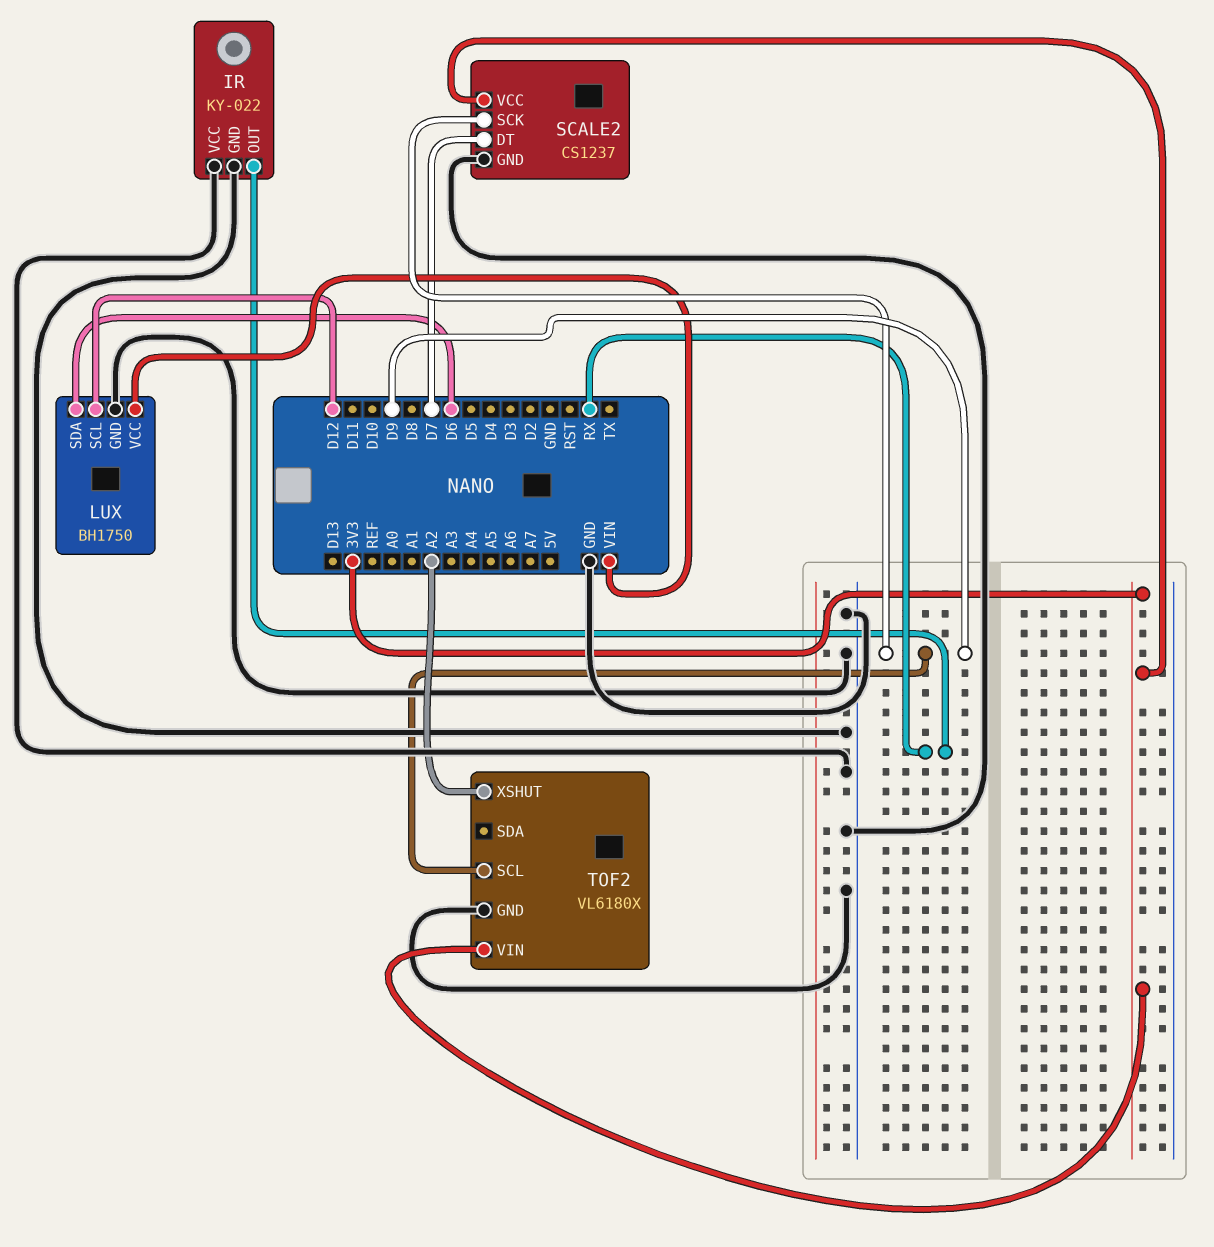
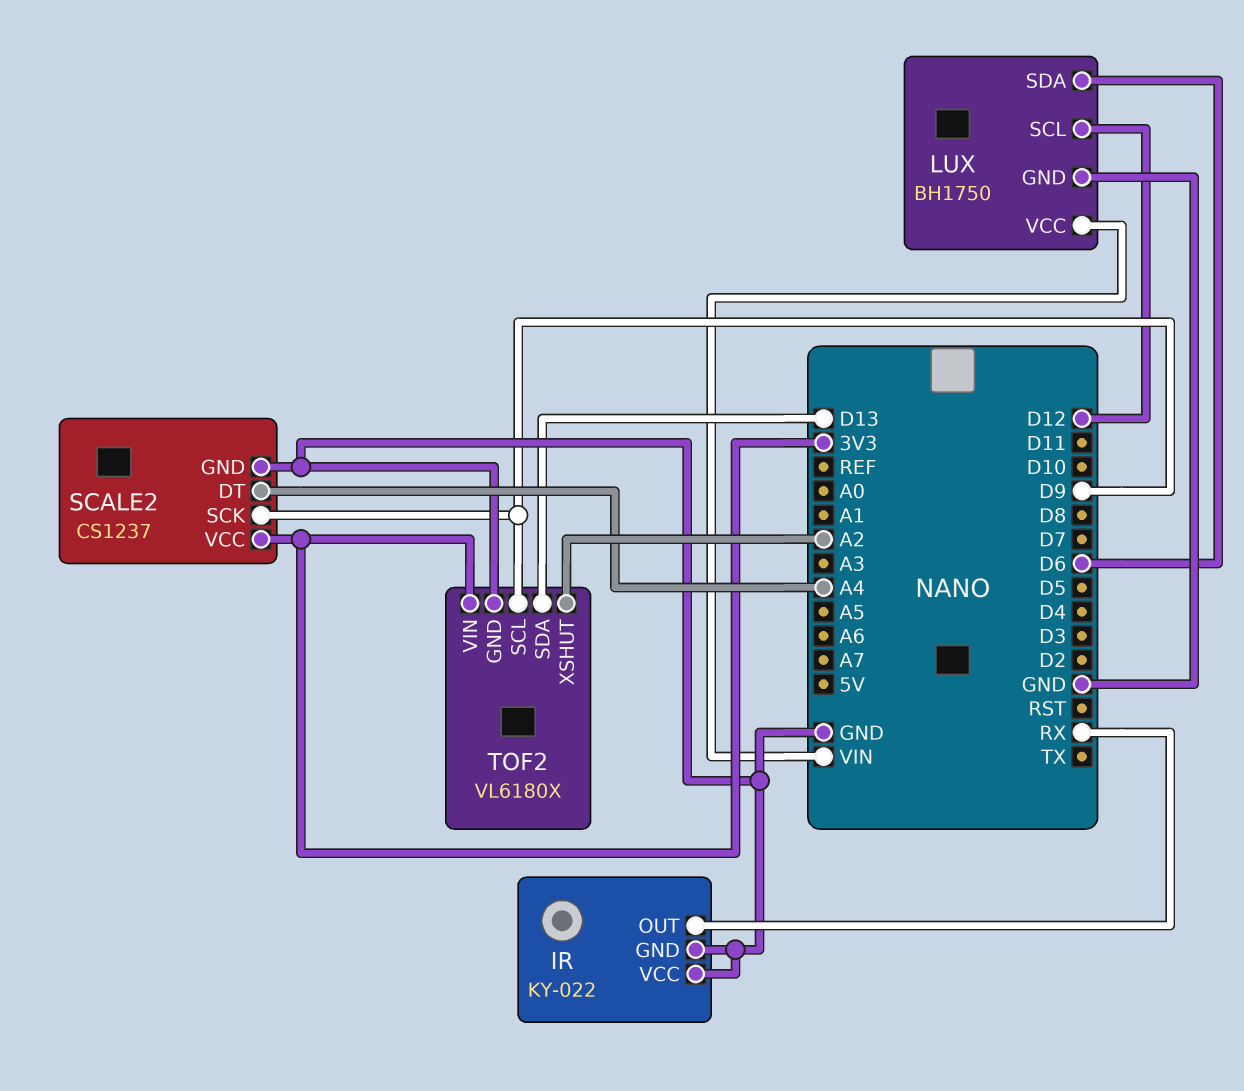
SCALE2 pin DT: D7 -> A4
TOF2 pin SDA: none -> D13

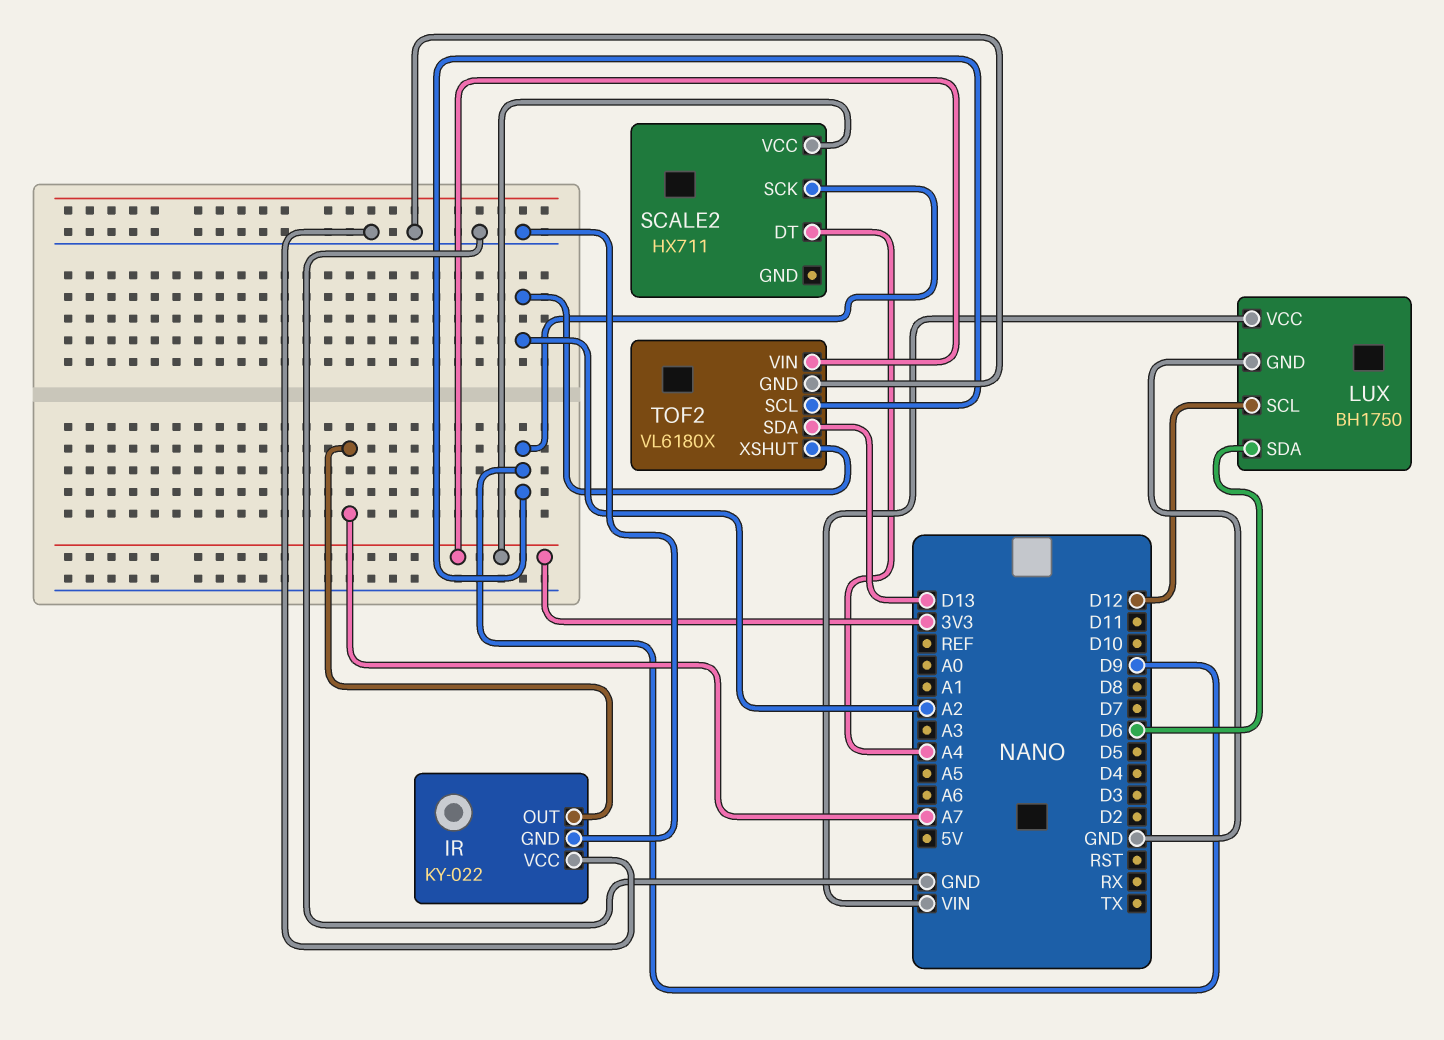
IR pin OUT: RX -> A7
SCALE2: CS1237 -> HX711
SCALE2 pin GND: GND -> none

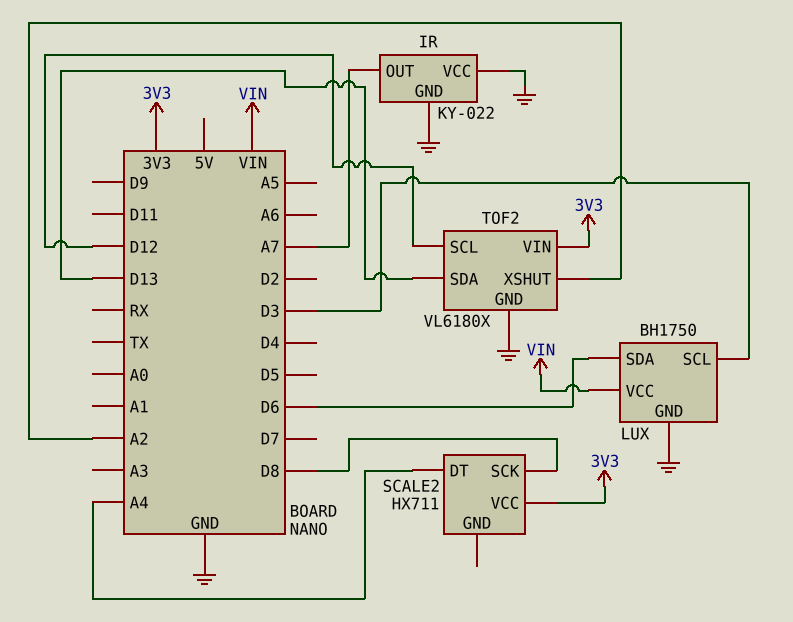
LUX pin SCL: D12 -> D3
SCALE2 pin SCK: D9 -> D8
TOF2 pin SCL: D9 -> D12

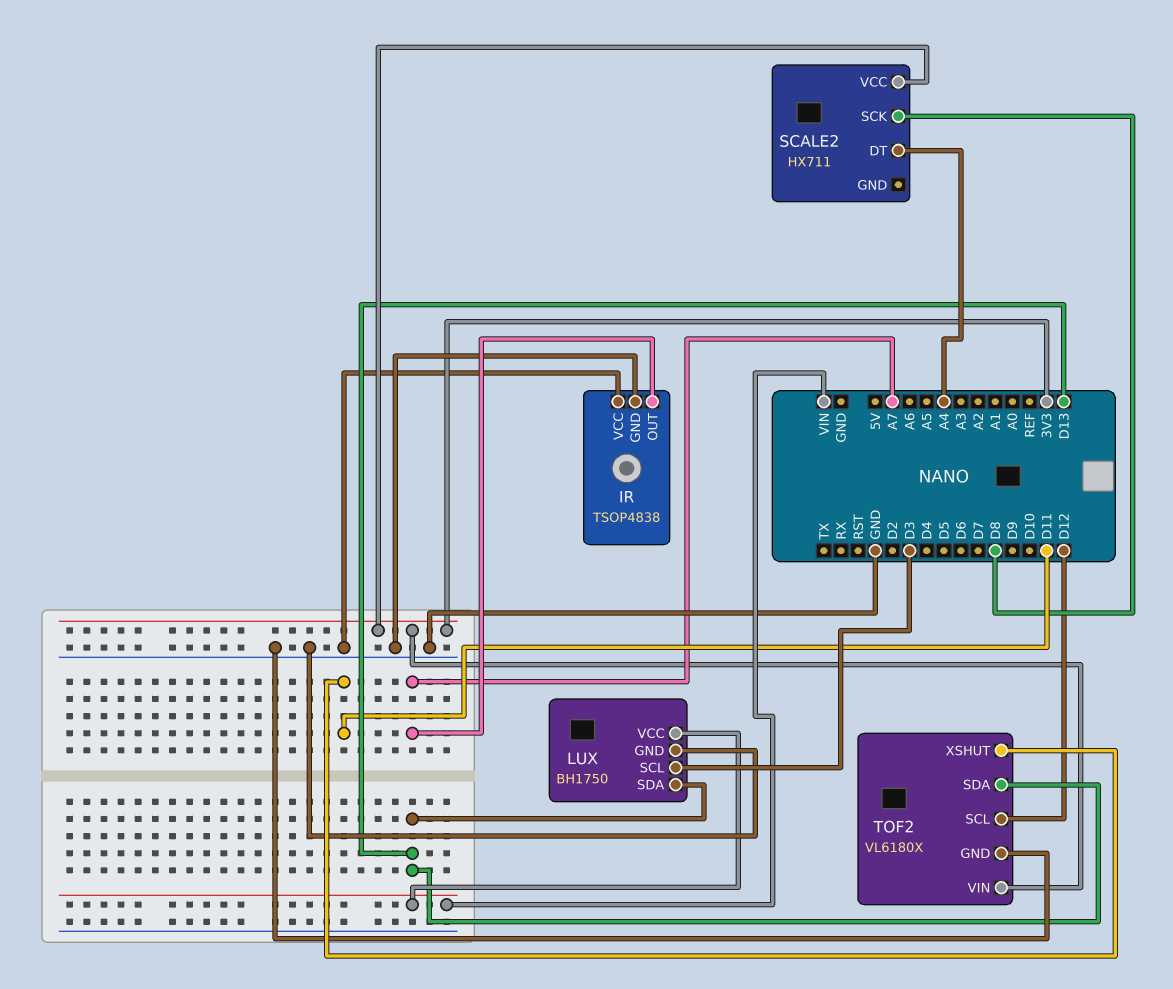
IR: KY-022 -> TSOP4838
LUX pin SDA: D6 -> D13
TOF2 pin XSHUT: A2 -> D11

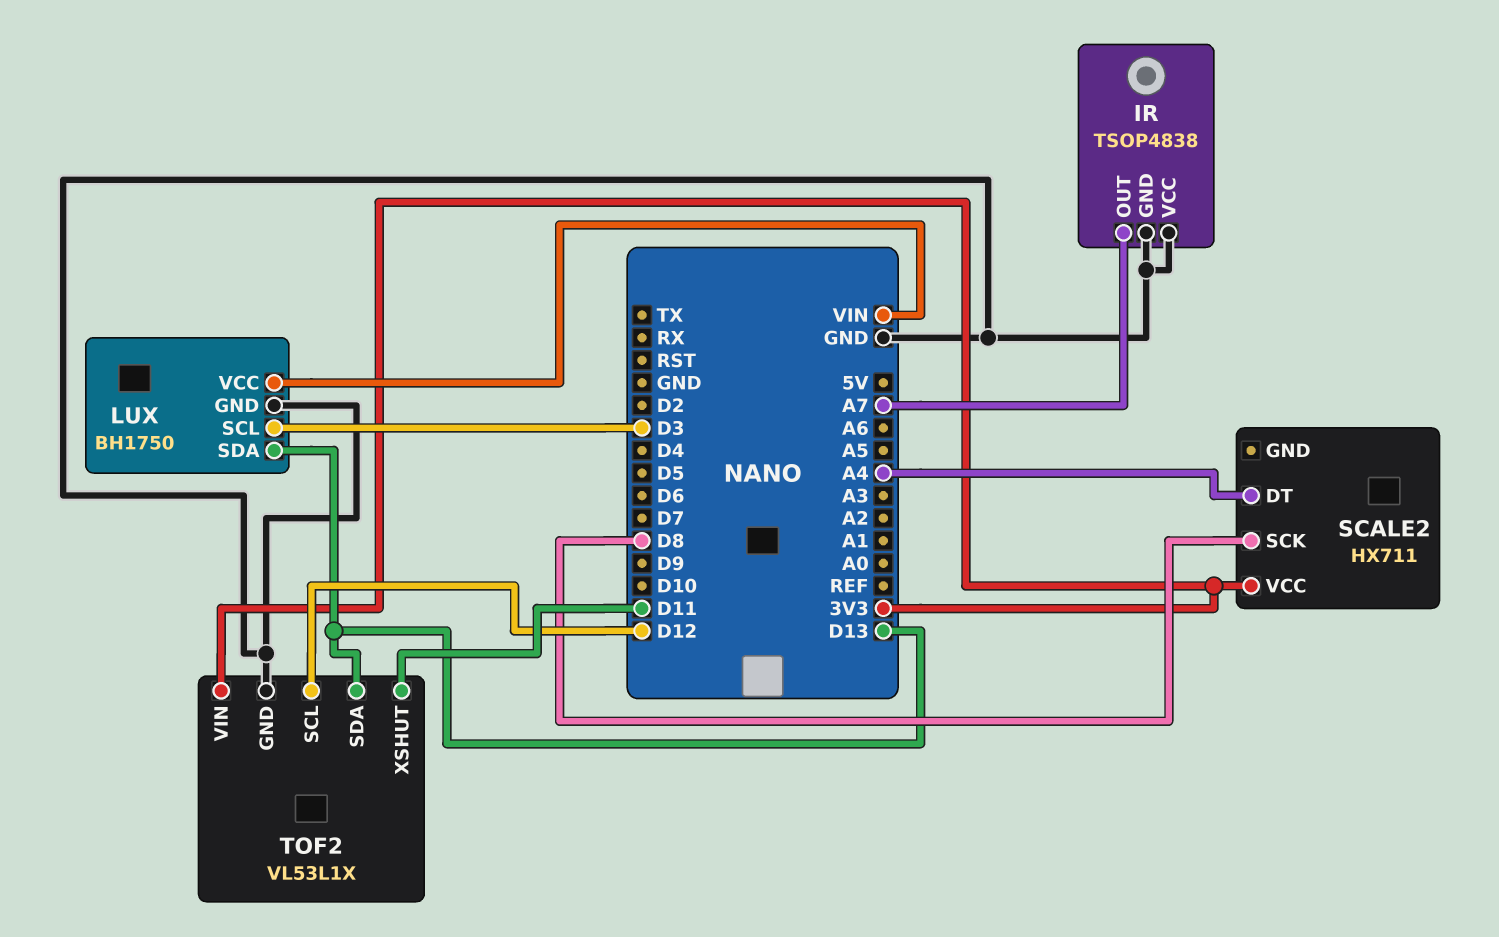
TOF2: VL6180X -> VL53L1X

